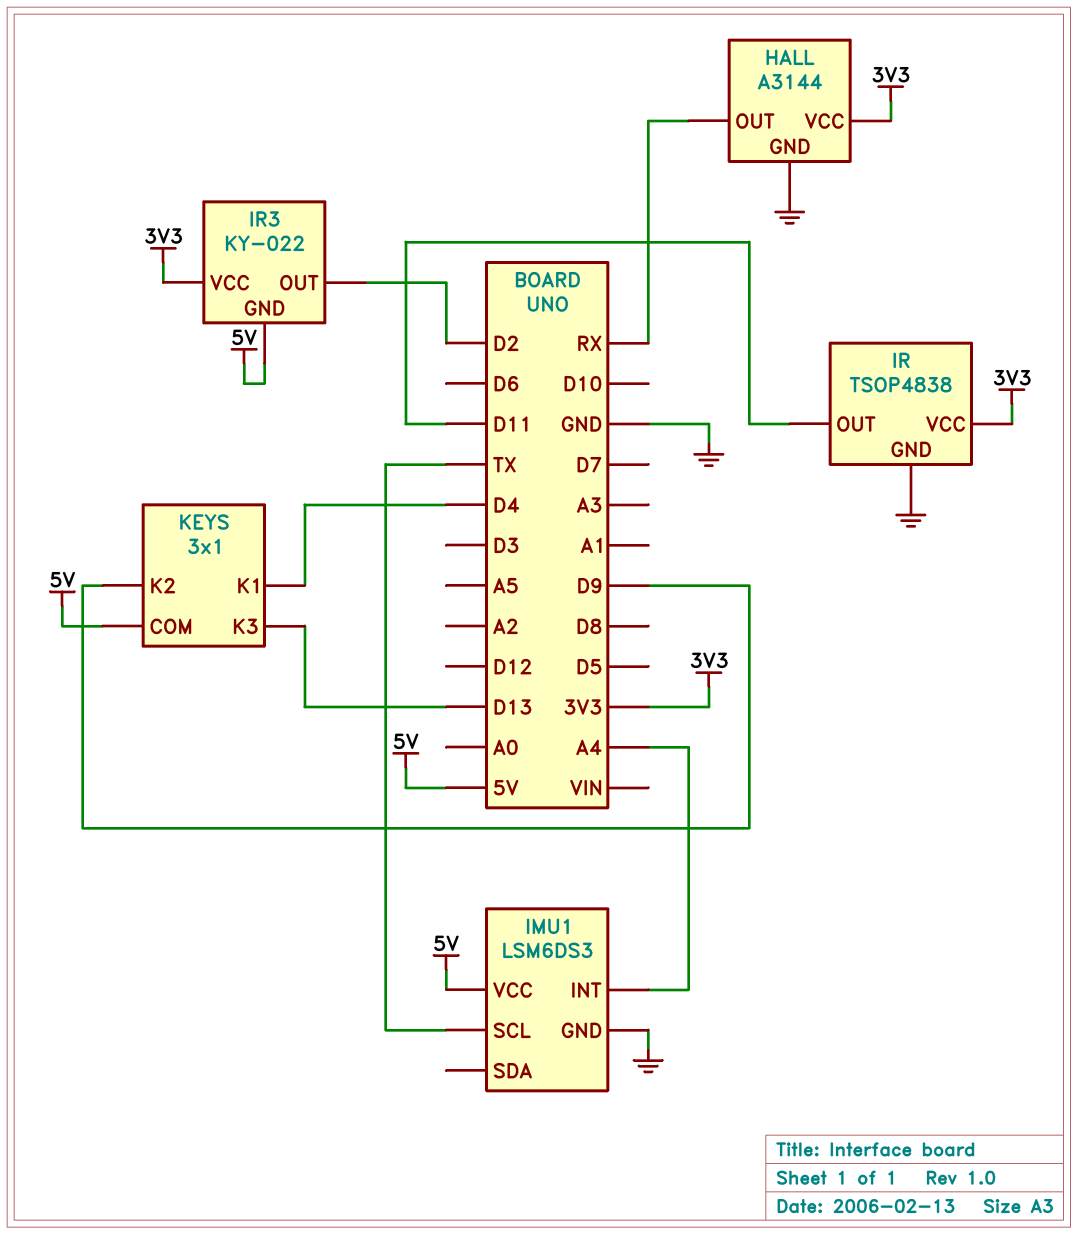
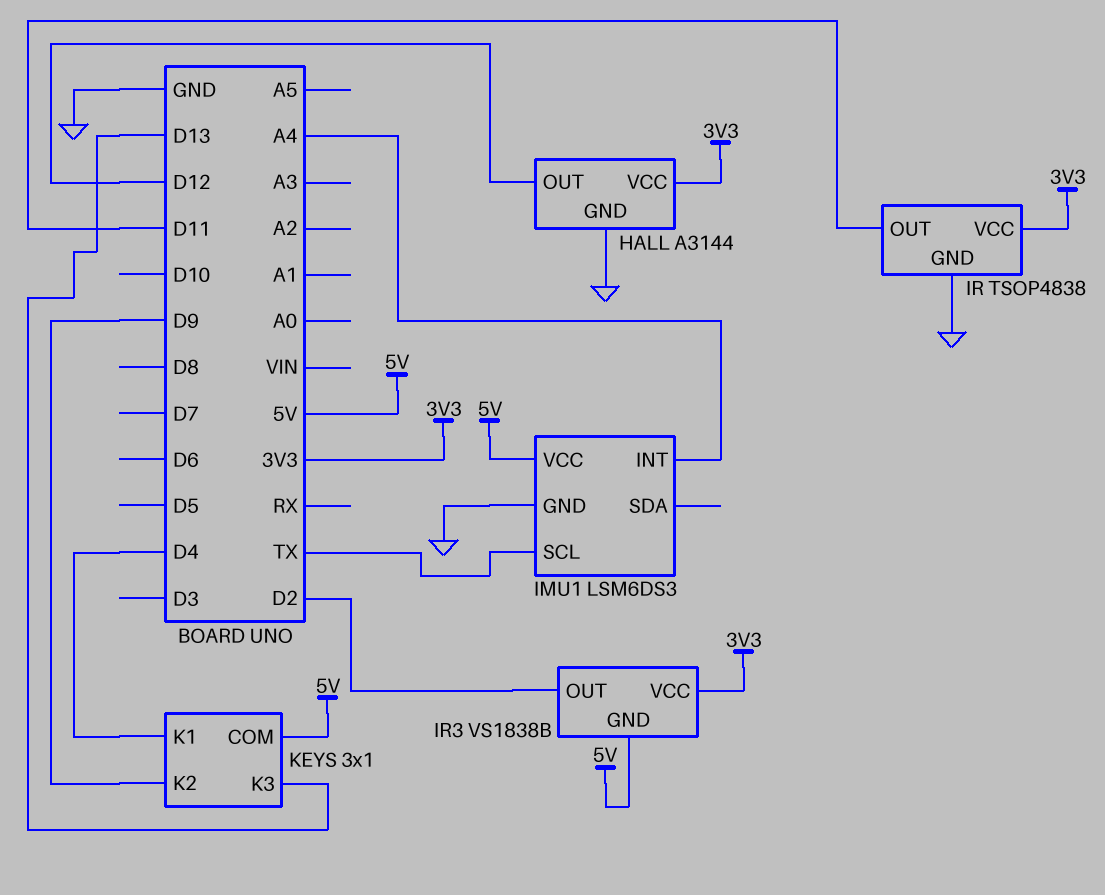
HALL pin OUT: RX -> D12
IR3: KY-022 -> VS1838B

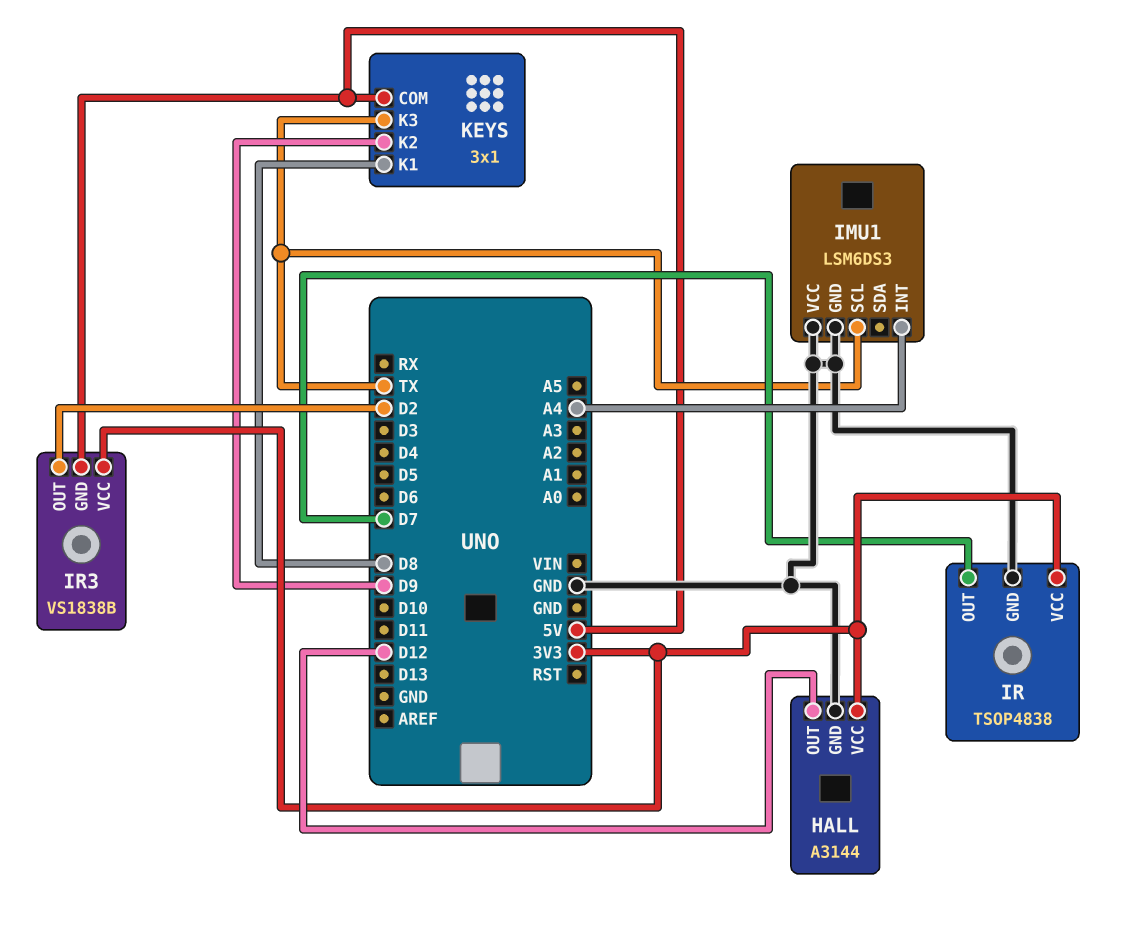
IMU1 pin VCC: 5V -> GND
IR pin OUT: D11 -> D7
KEYS pin K1: D4 -> D8
KEYS pin K3: D13 -> TX

